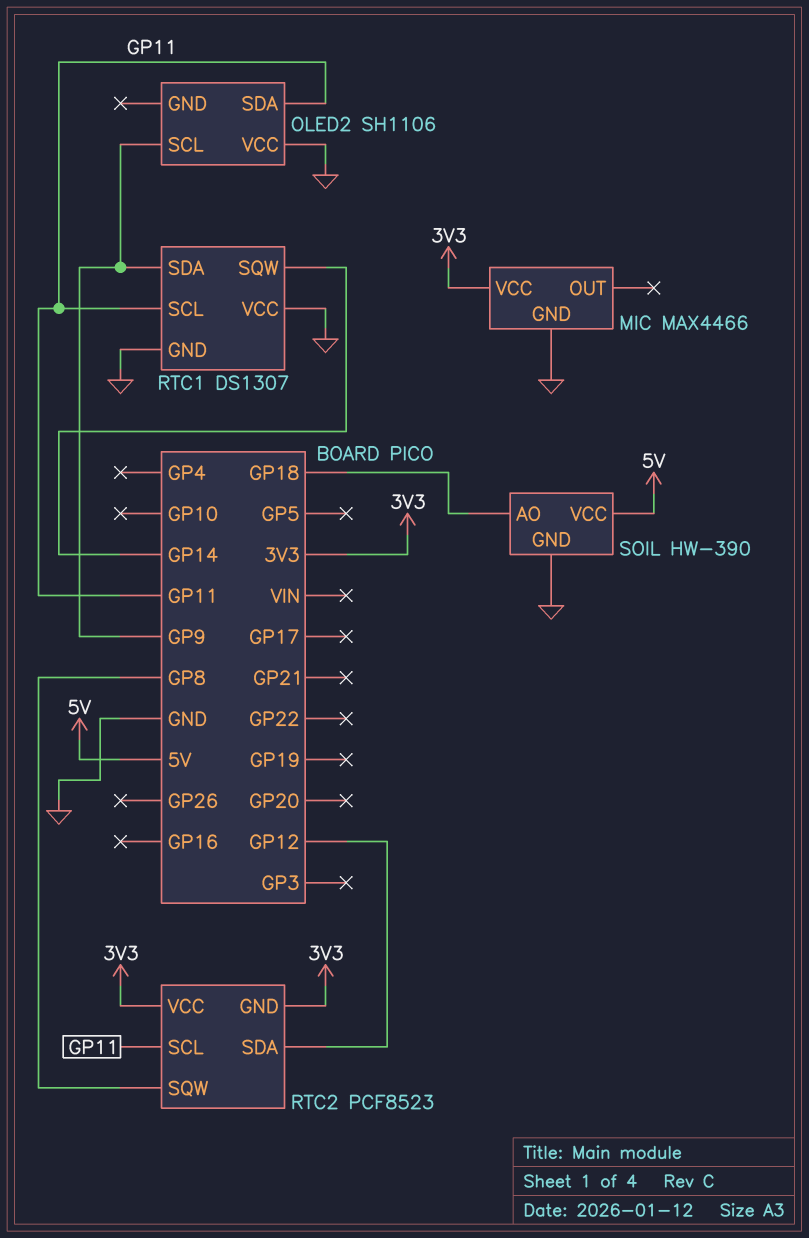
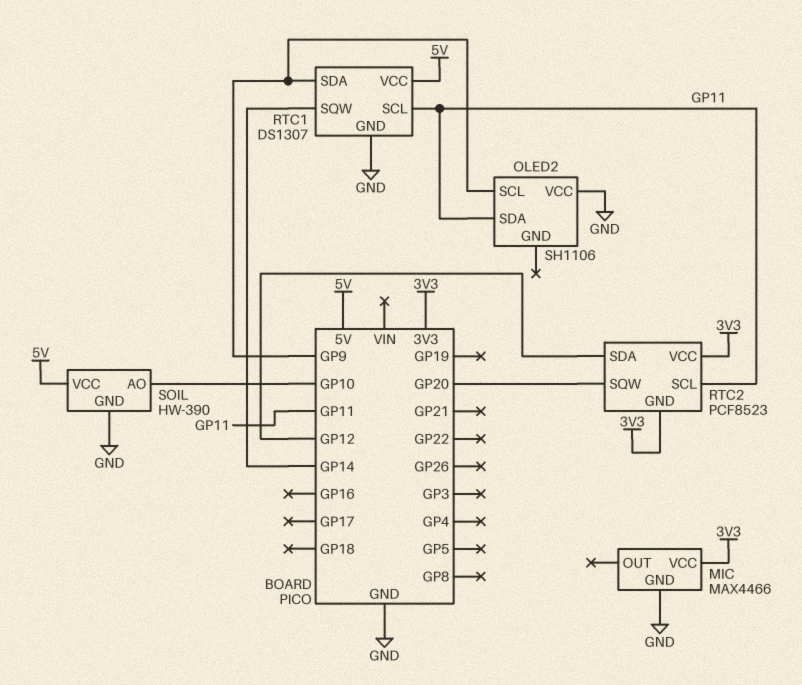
RTC1 pin VCC: GND -> 5V
RTC2 pin SQW: GP8 -> GP20
SOIL pin AO: GP18 -> GP10

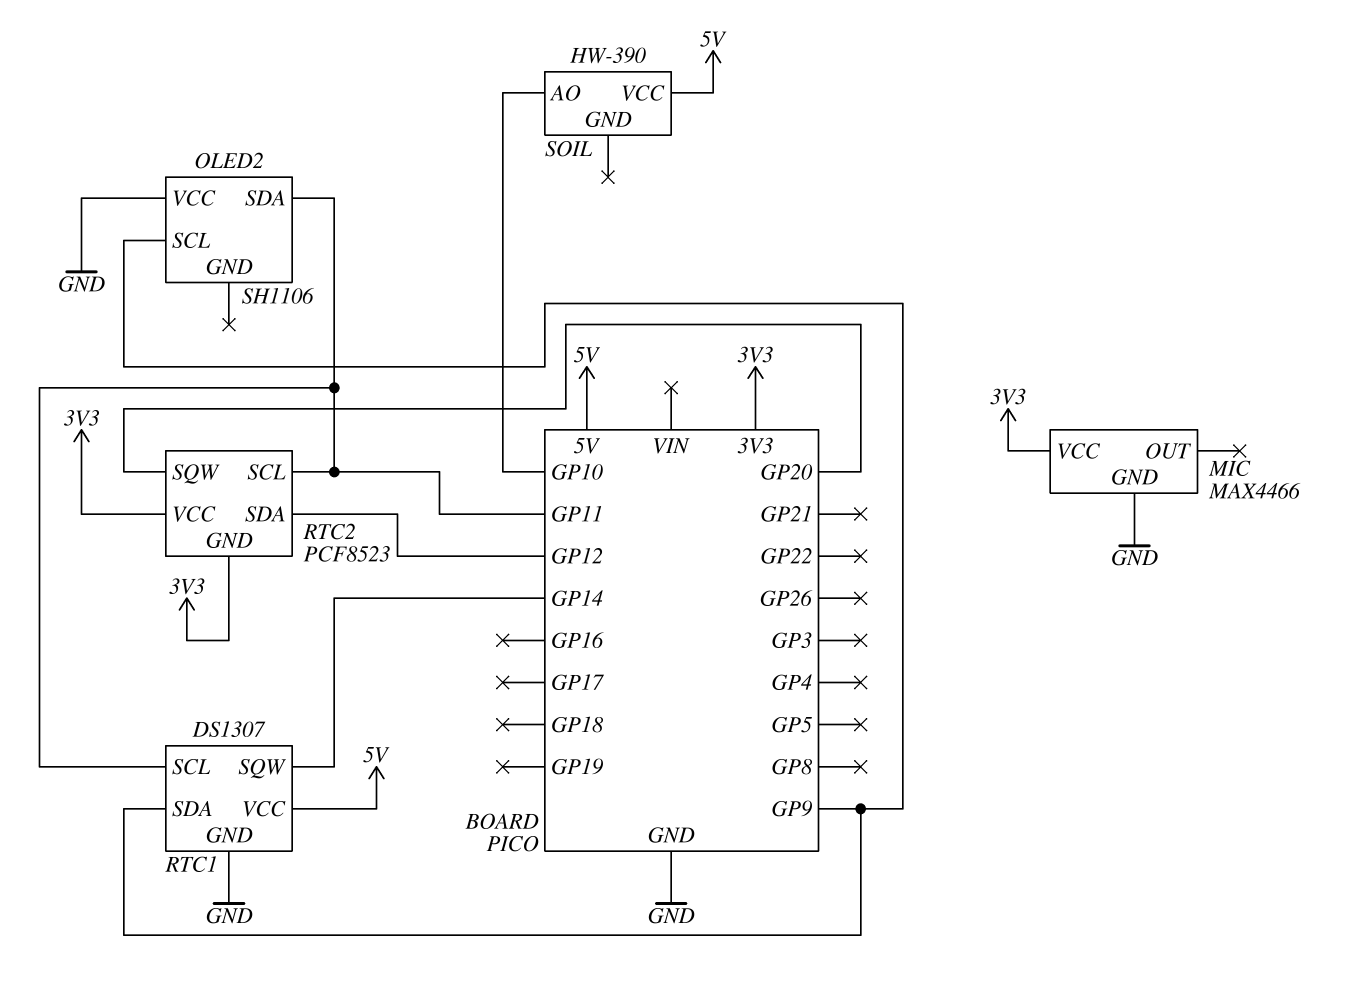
SOIL pin GND: GND -> none

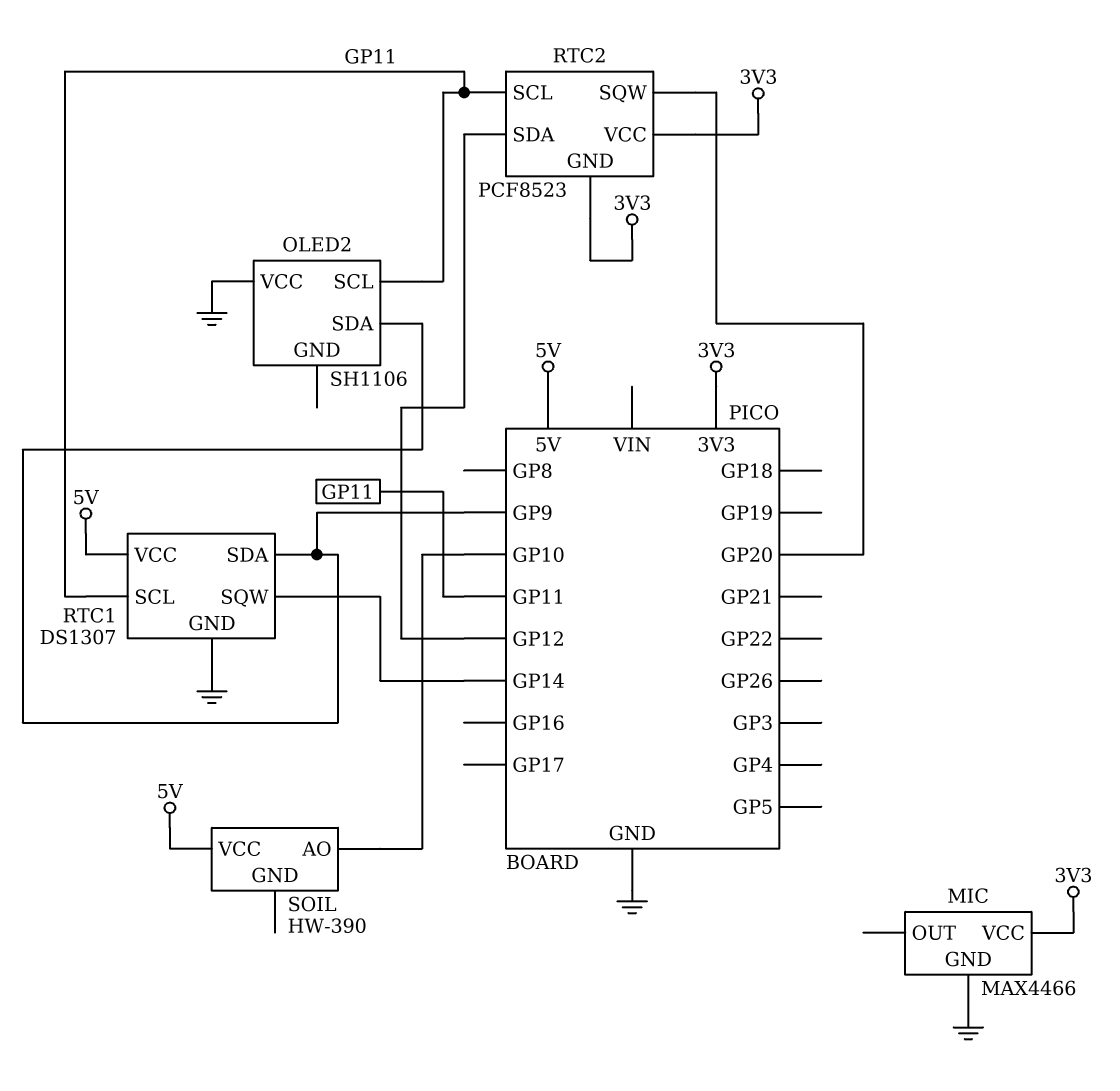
OLED2 pin SCL: GP9 -> GP11
OLED2 pin SDA: GP11 -> GP9

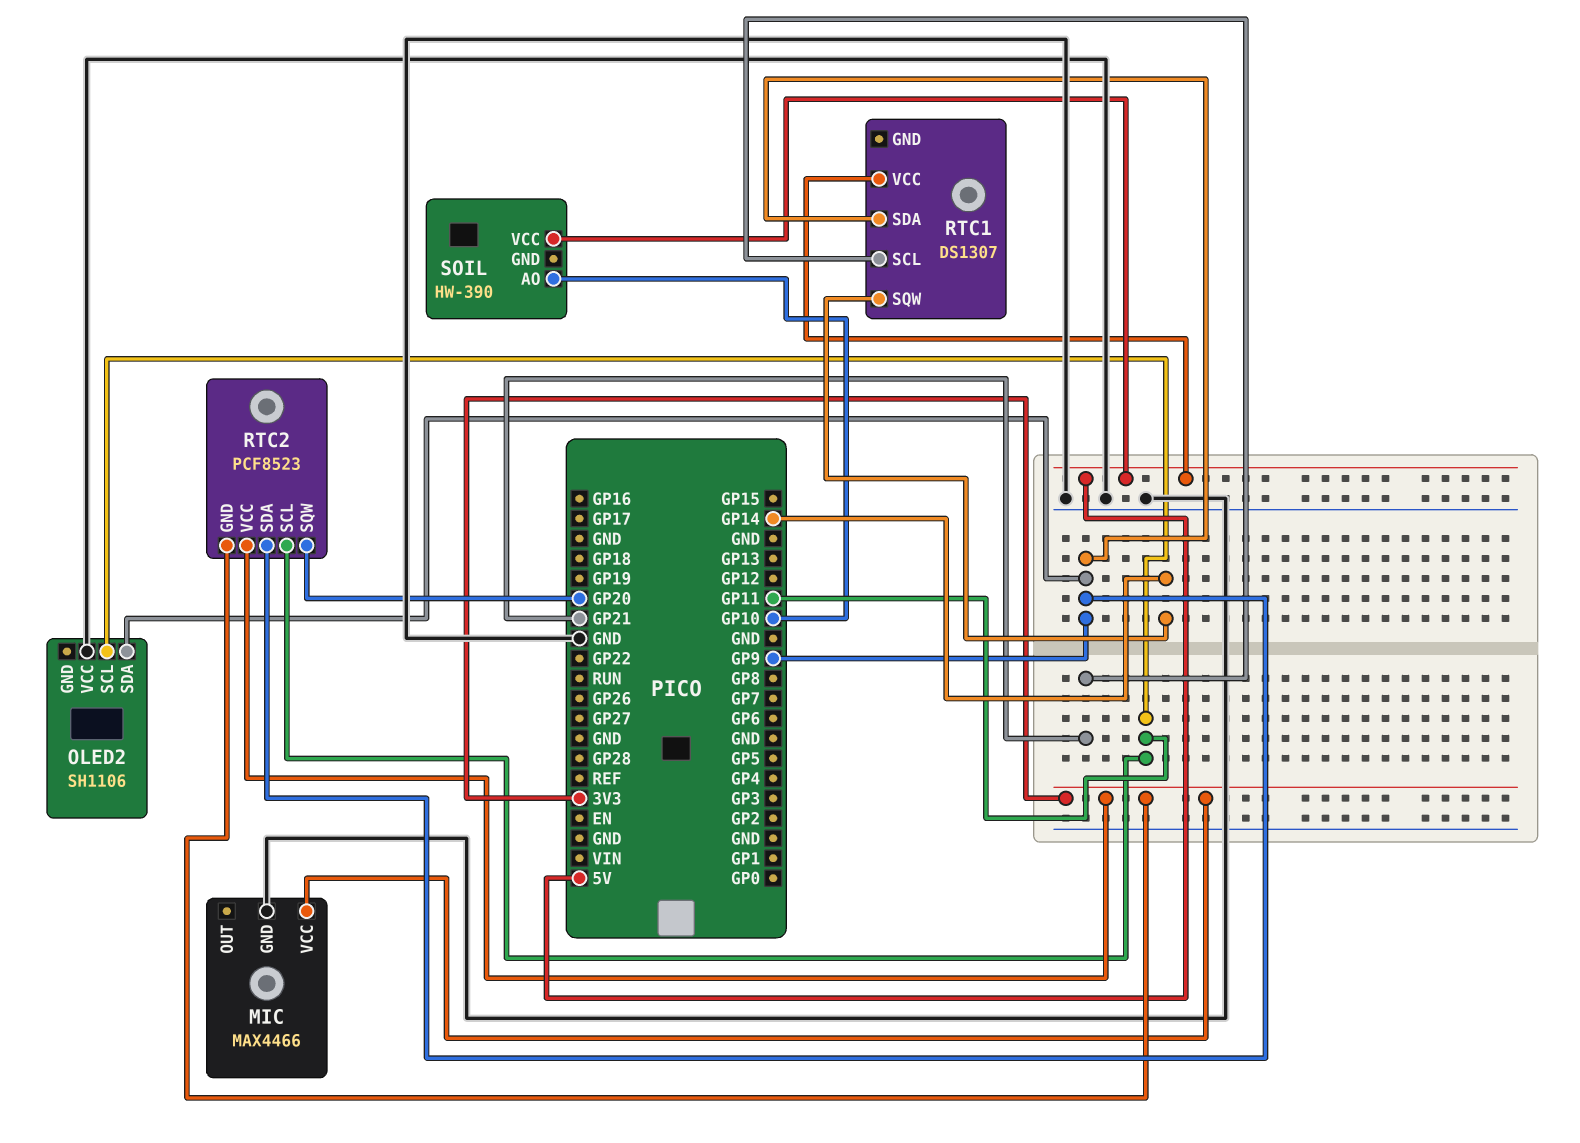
RTC1 pin GND: GND -> none
RTC1 pin SCL: GP11 -> GP21
RTC2 pin SDA: GP12 -> GP9

